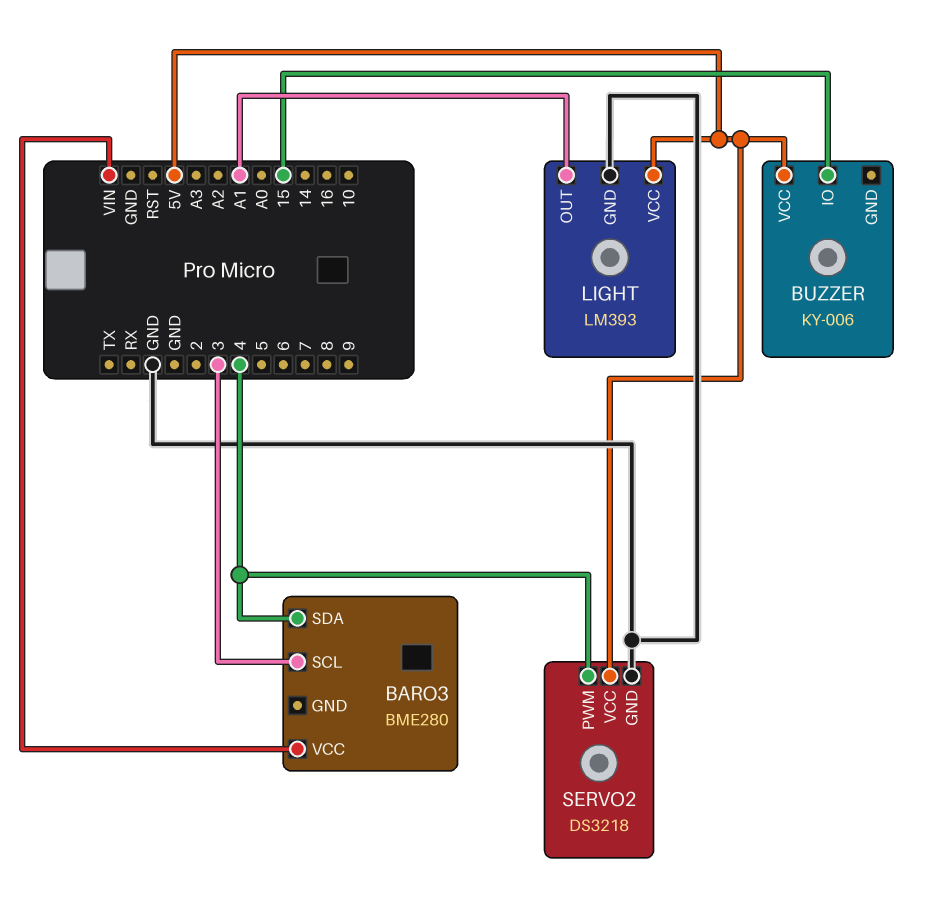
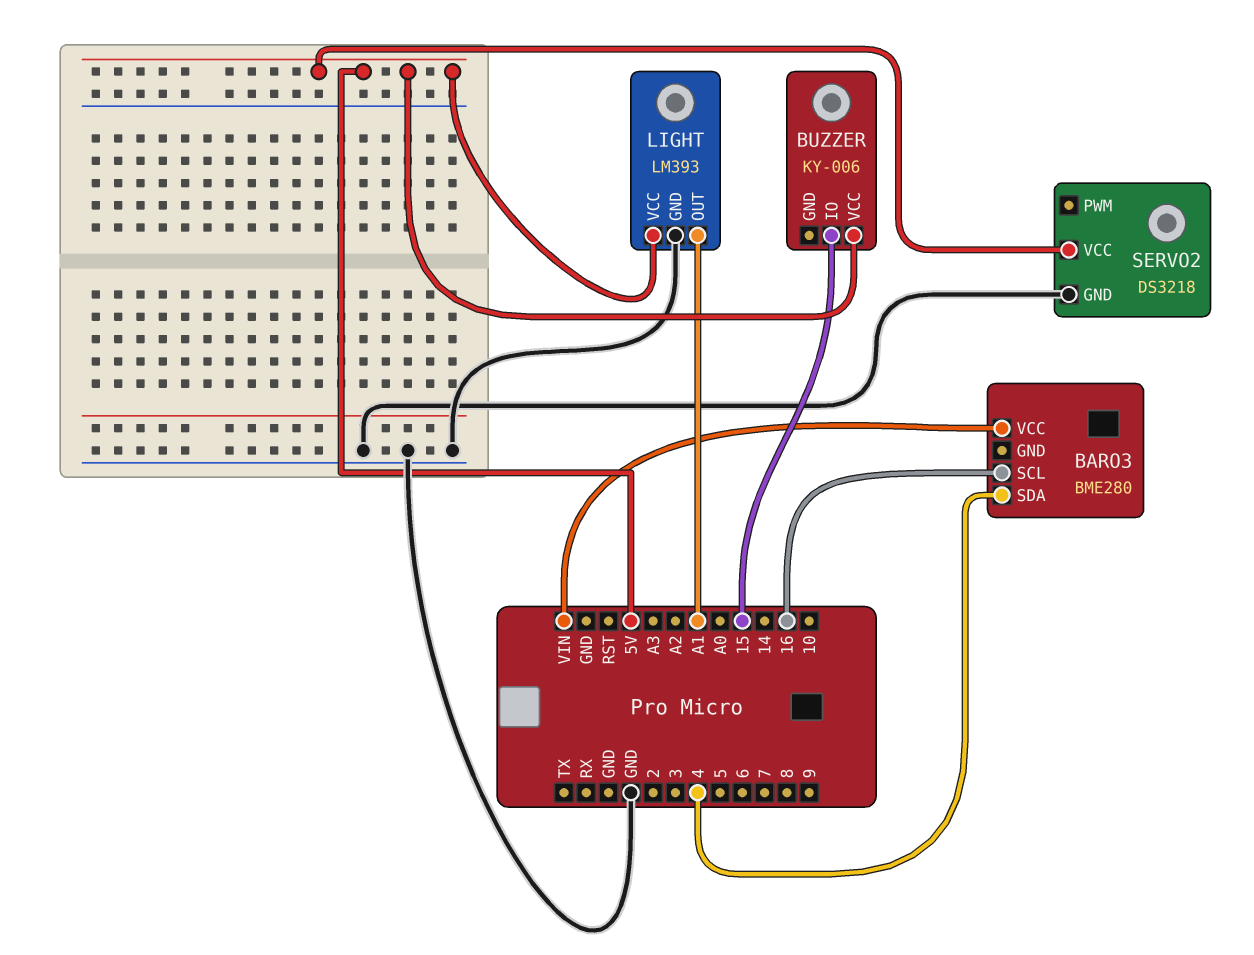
BARO3 pin SCL: 3 -> 16
SERVO2 pin PWM: 4 -> none

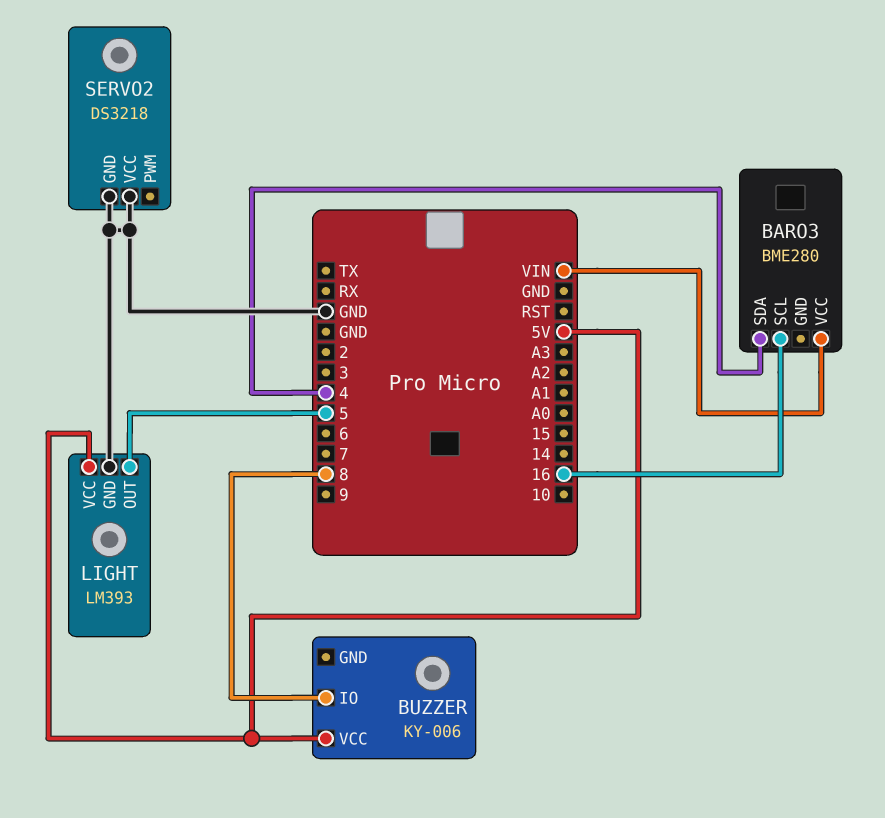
BUZZER pin IO: 15 -> 8
LIGHT pin OUT: A1 -> 5
SERVO2 pin VCC: 5V -> GND

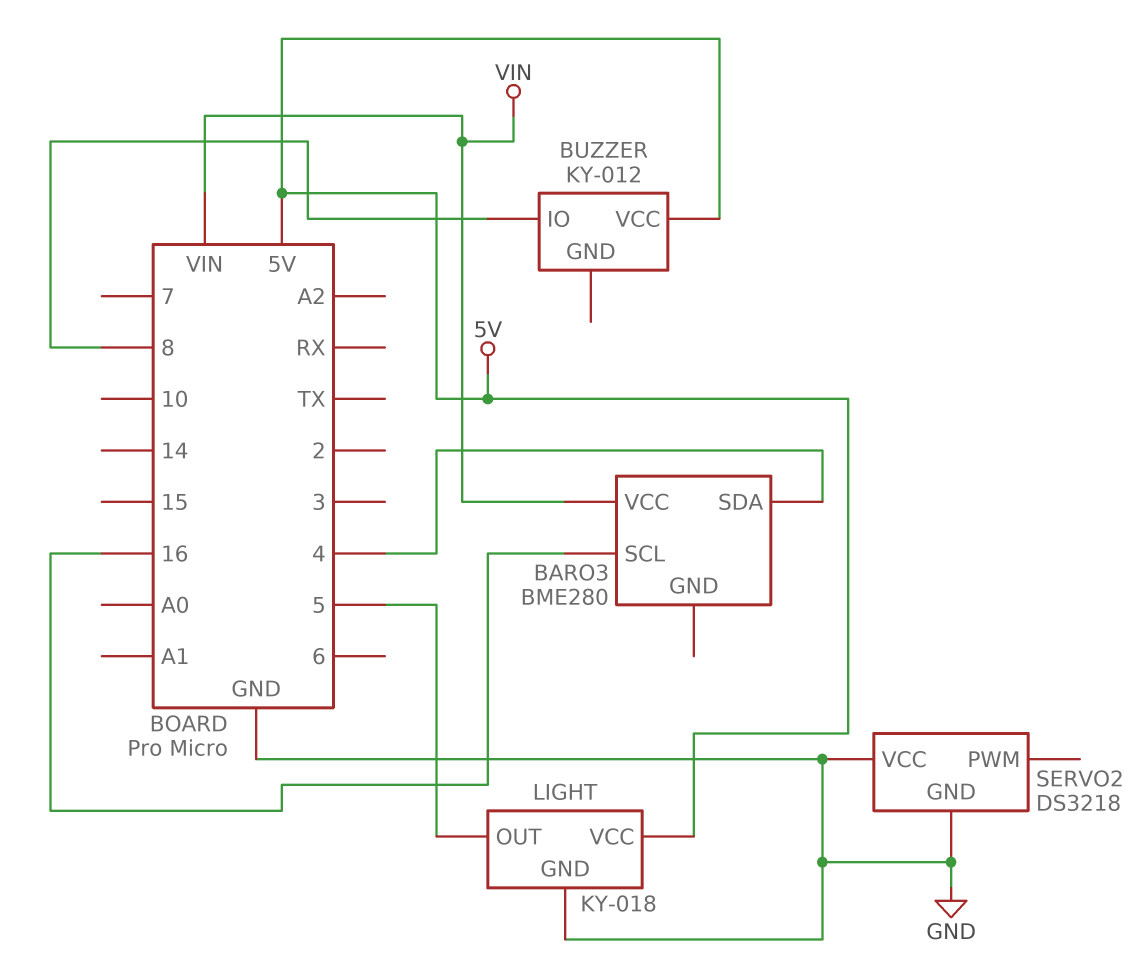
BUZZER: KY-006 -> KY-012
LIGHT: LM393 -> KY-018

